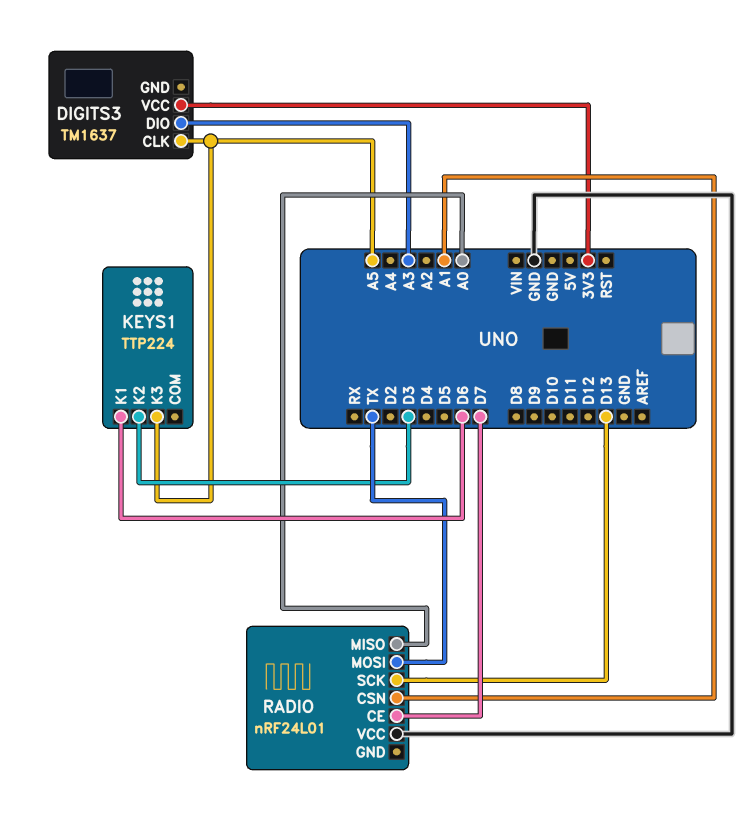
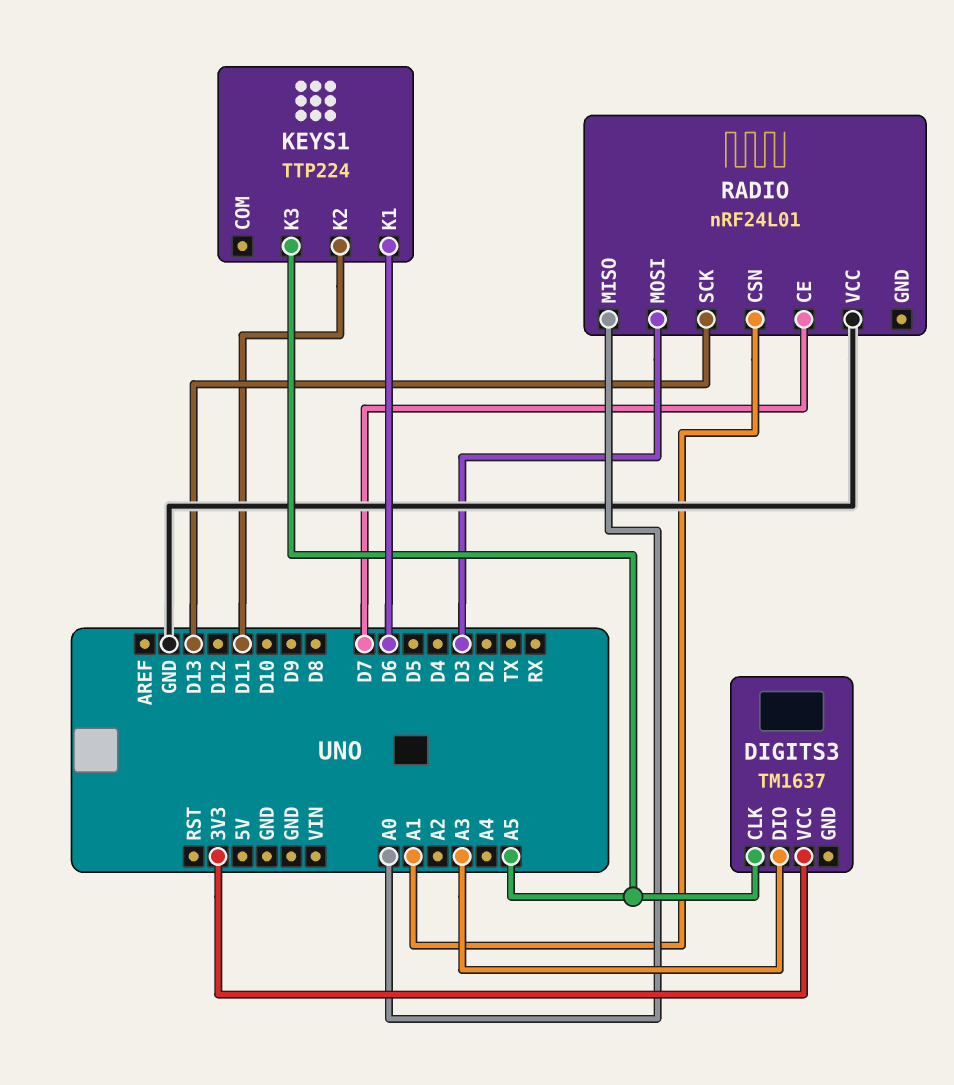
KEYS1 pin K2: D3 -> D11
RADIO pin MOSI: TX -> D3

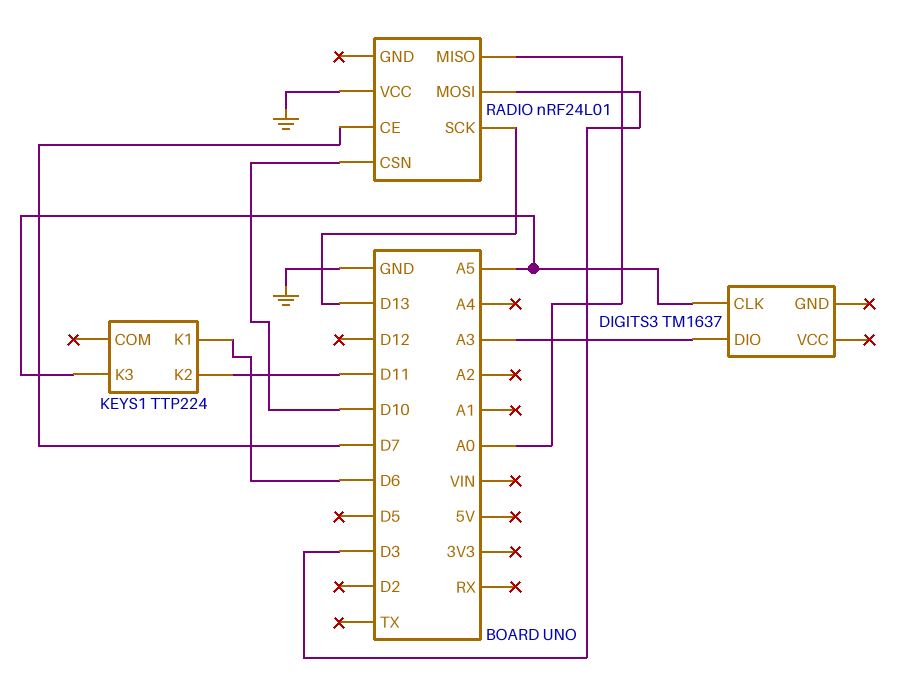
DIGITS3 pin VCC: 3V3 -> none
RADIO pin CSN: A1 -> D10

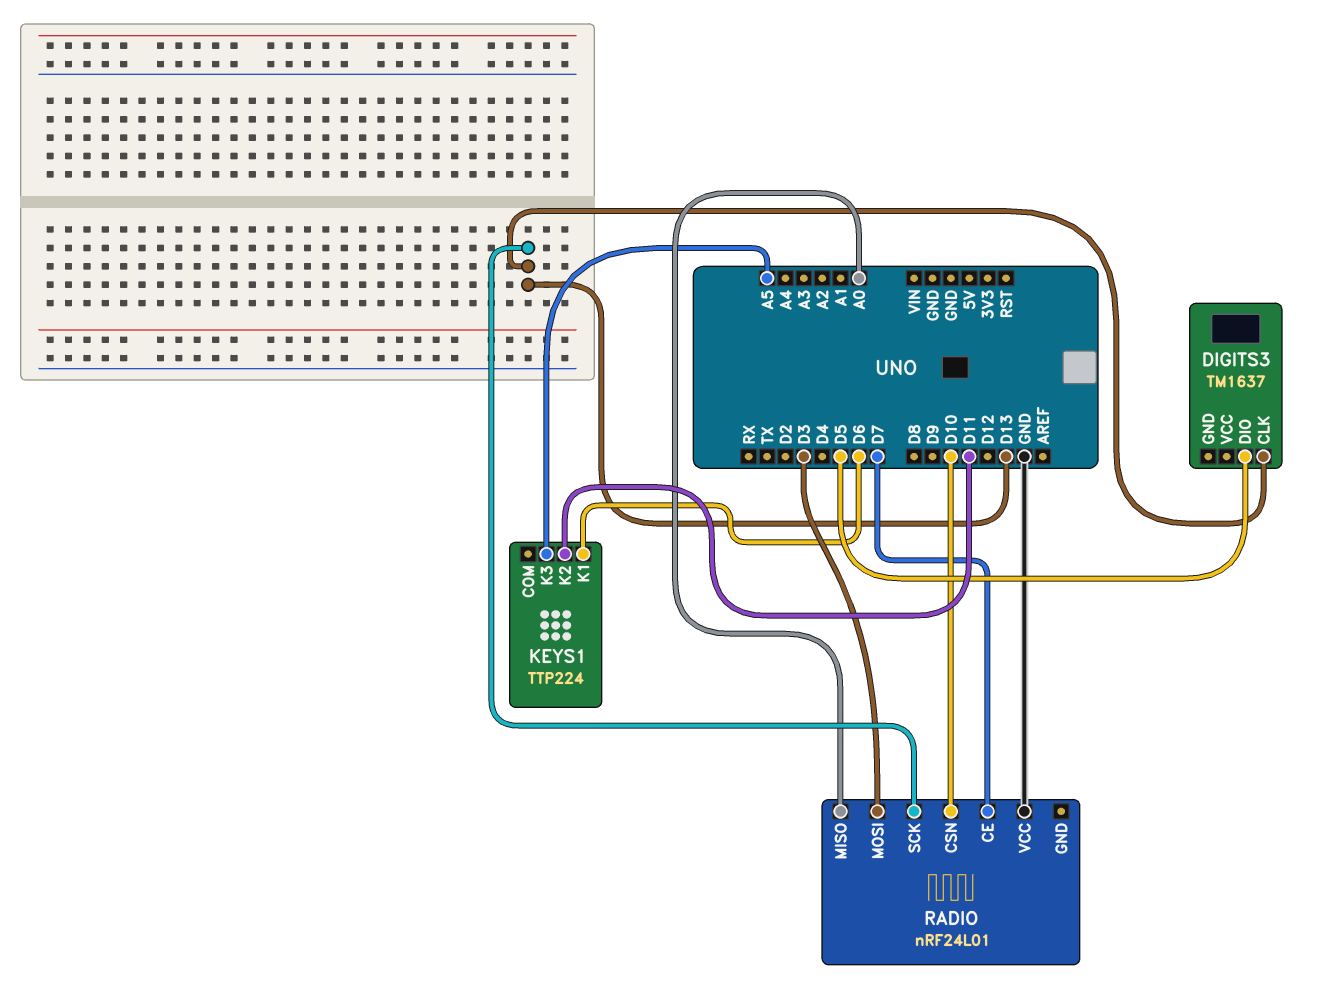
DIGITS3 pin CLK: A5 -> D13
DIGITS3 pin DIO: A3 -> D5

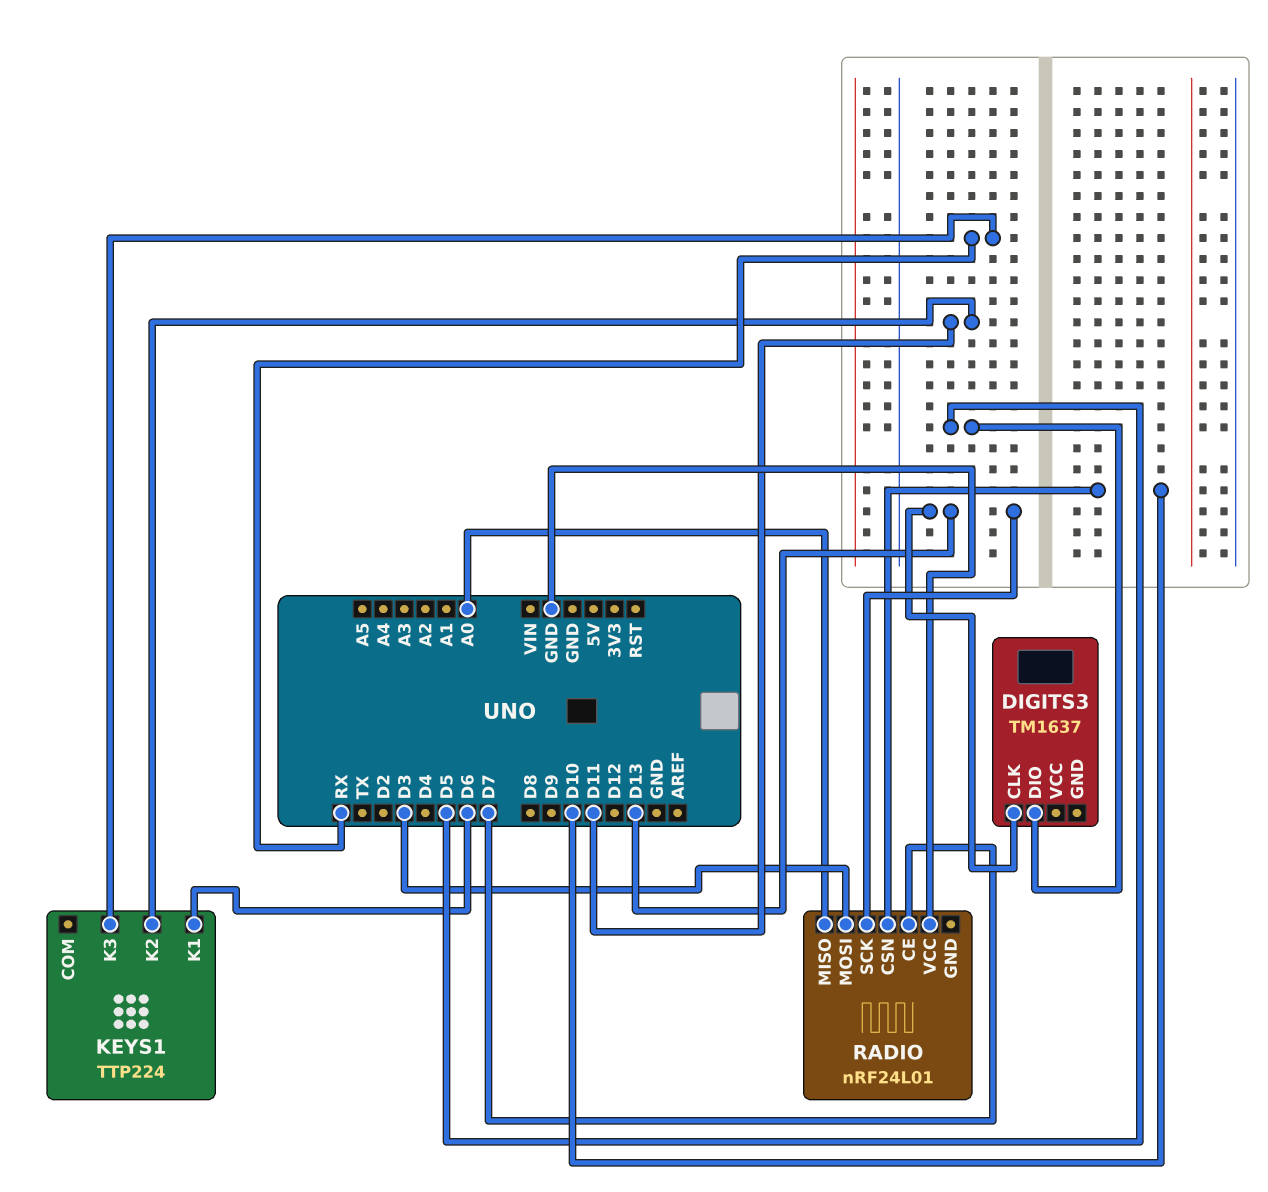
KEYS1 pin K3: A5 -> RX

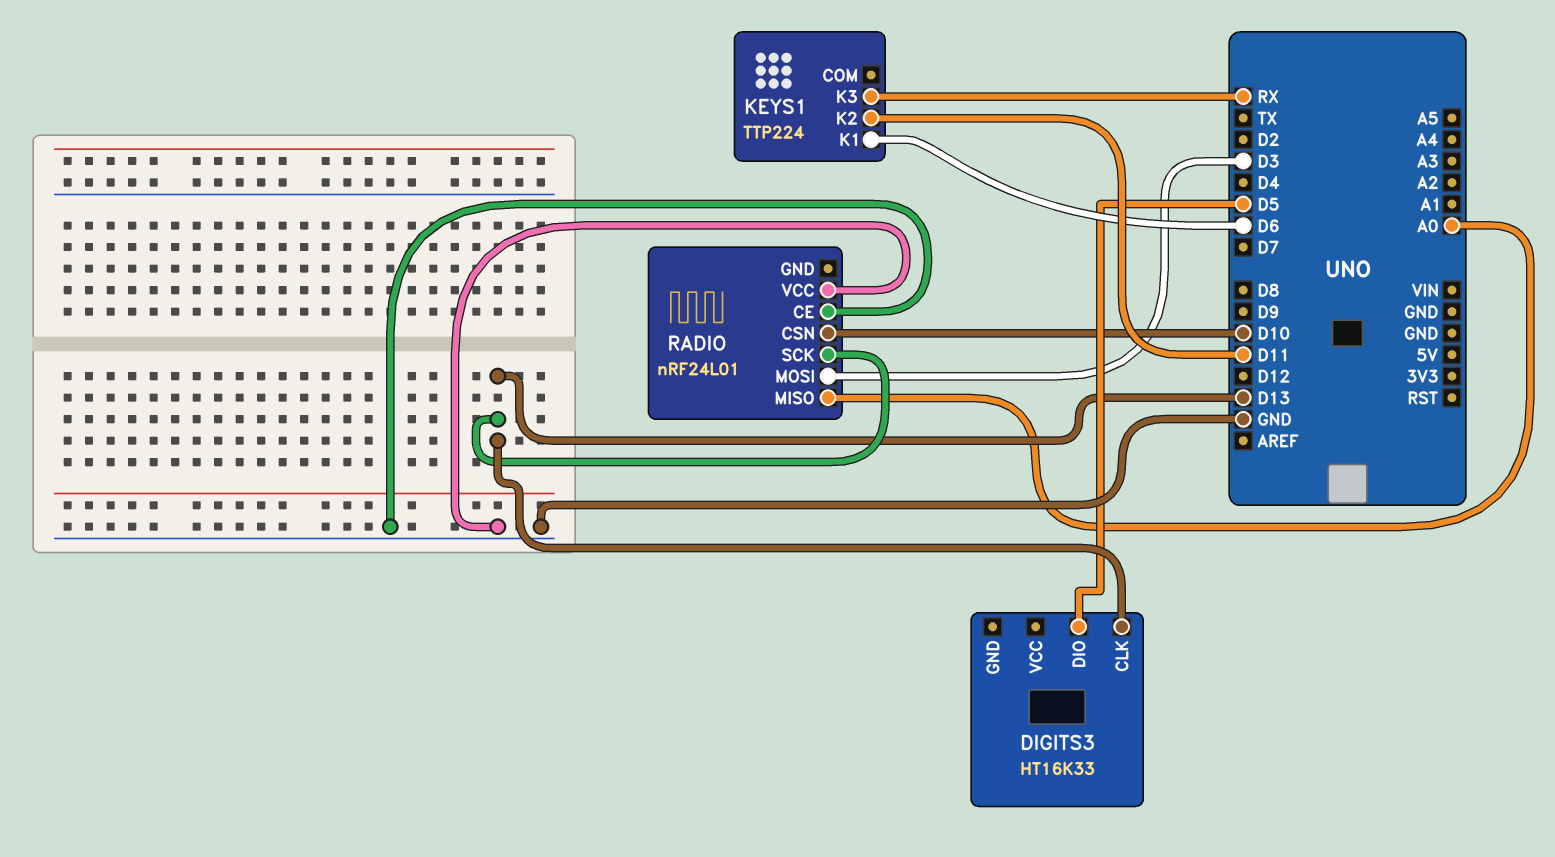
DIGITS3: TM1637 -> HT16K33
RADIO pin CE: D7 -> GND

